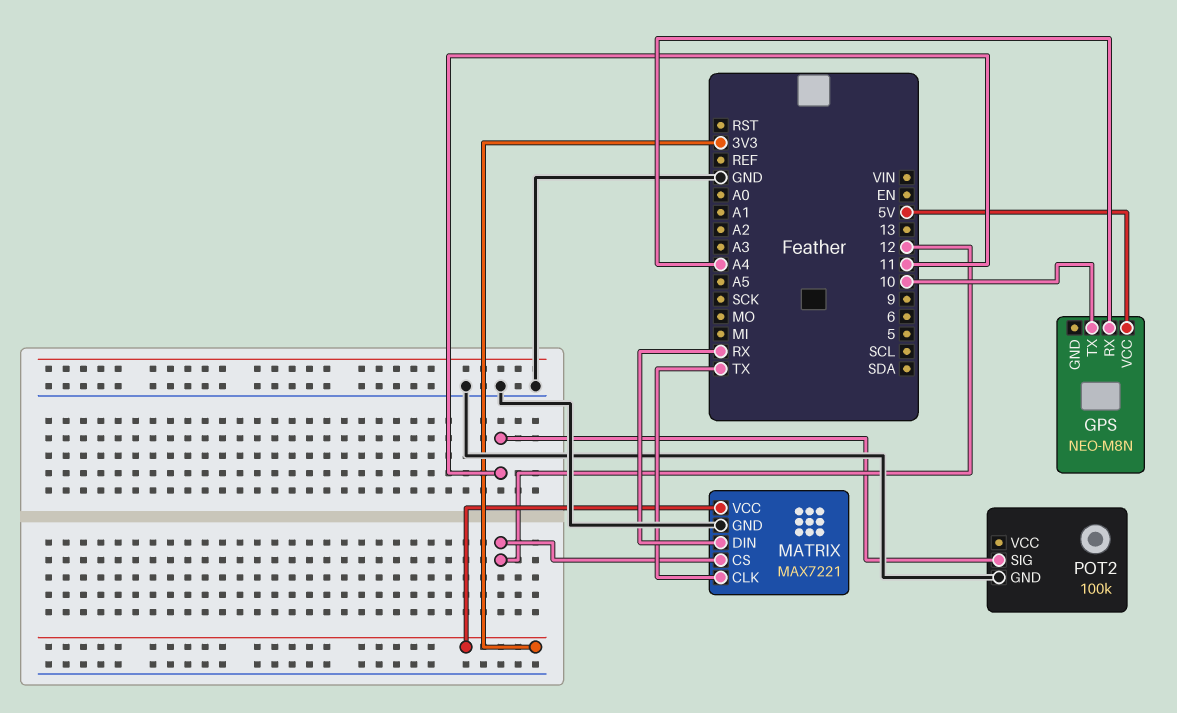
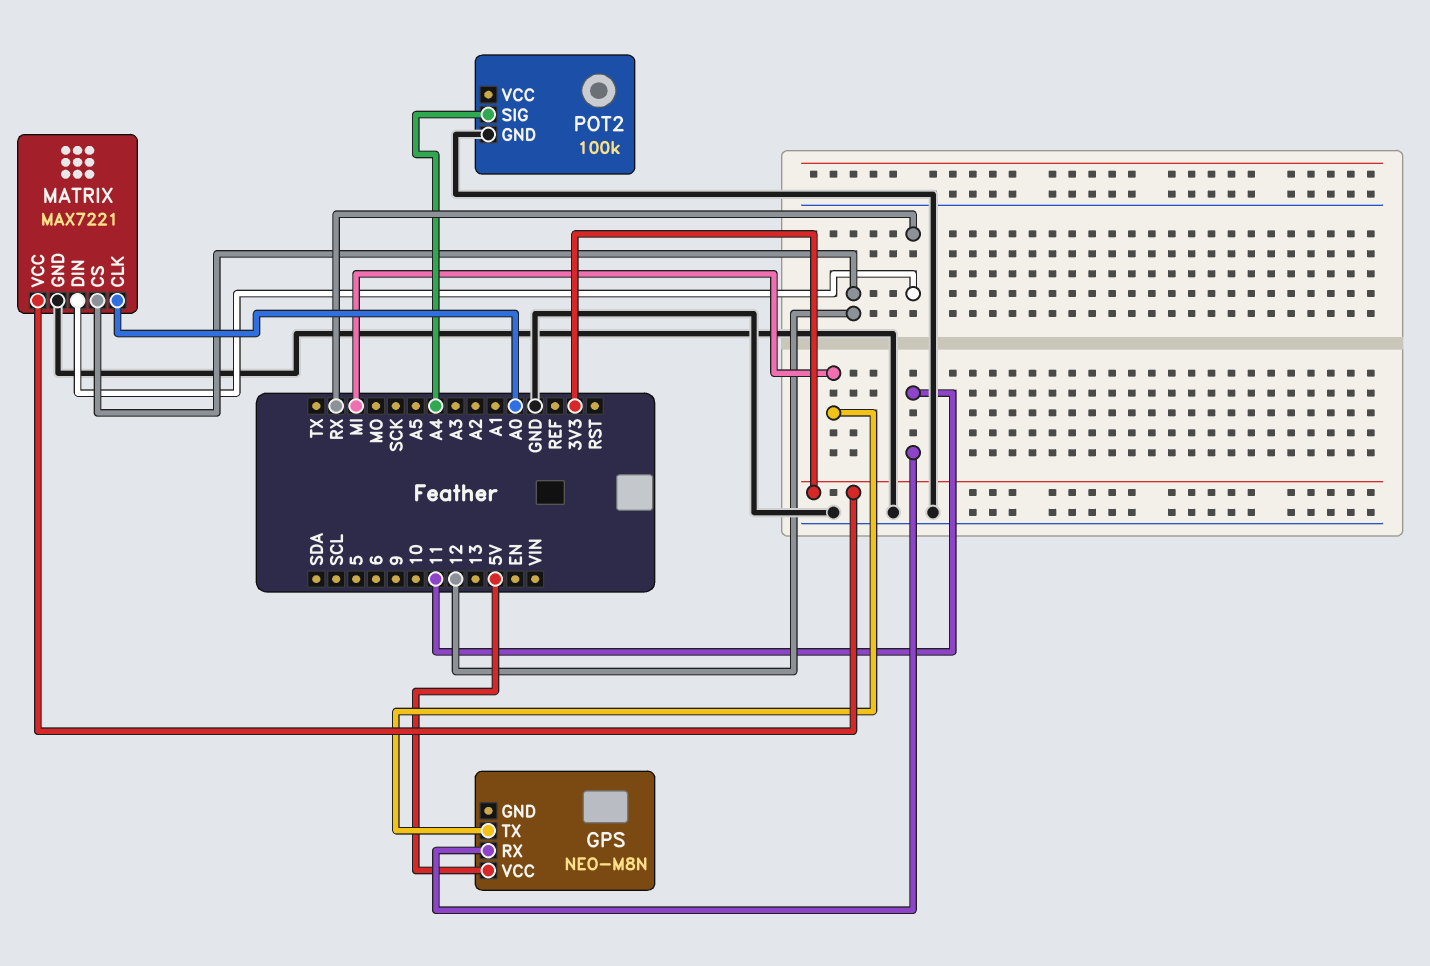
GPS pin RX: A4 -> 11
GPS pin TX: 10 -> MI
MATRIX pin CLK: TX -> A0
POT2 pin SIG: 11 -> A4

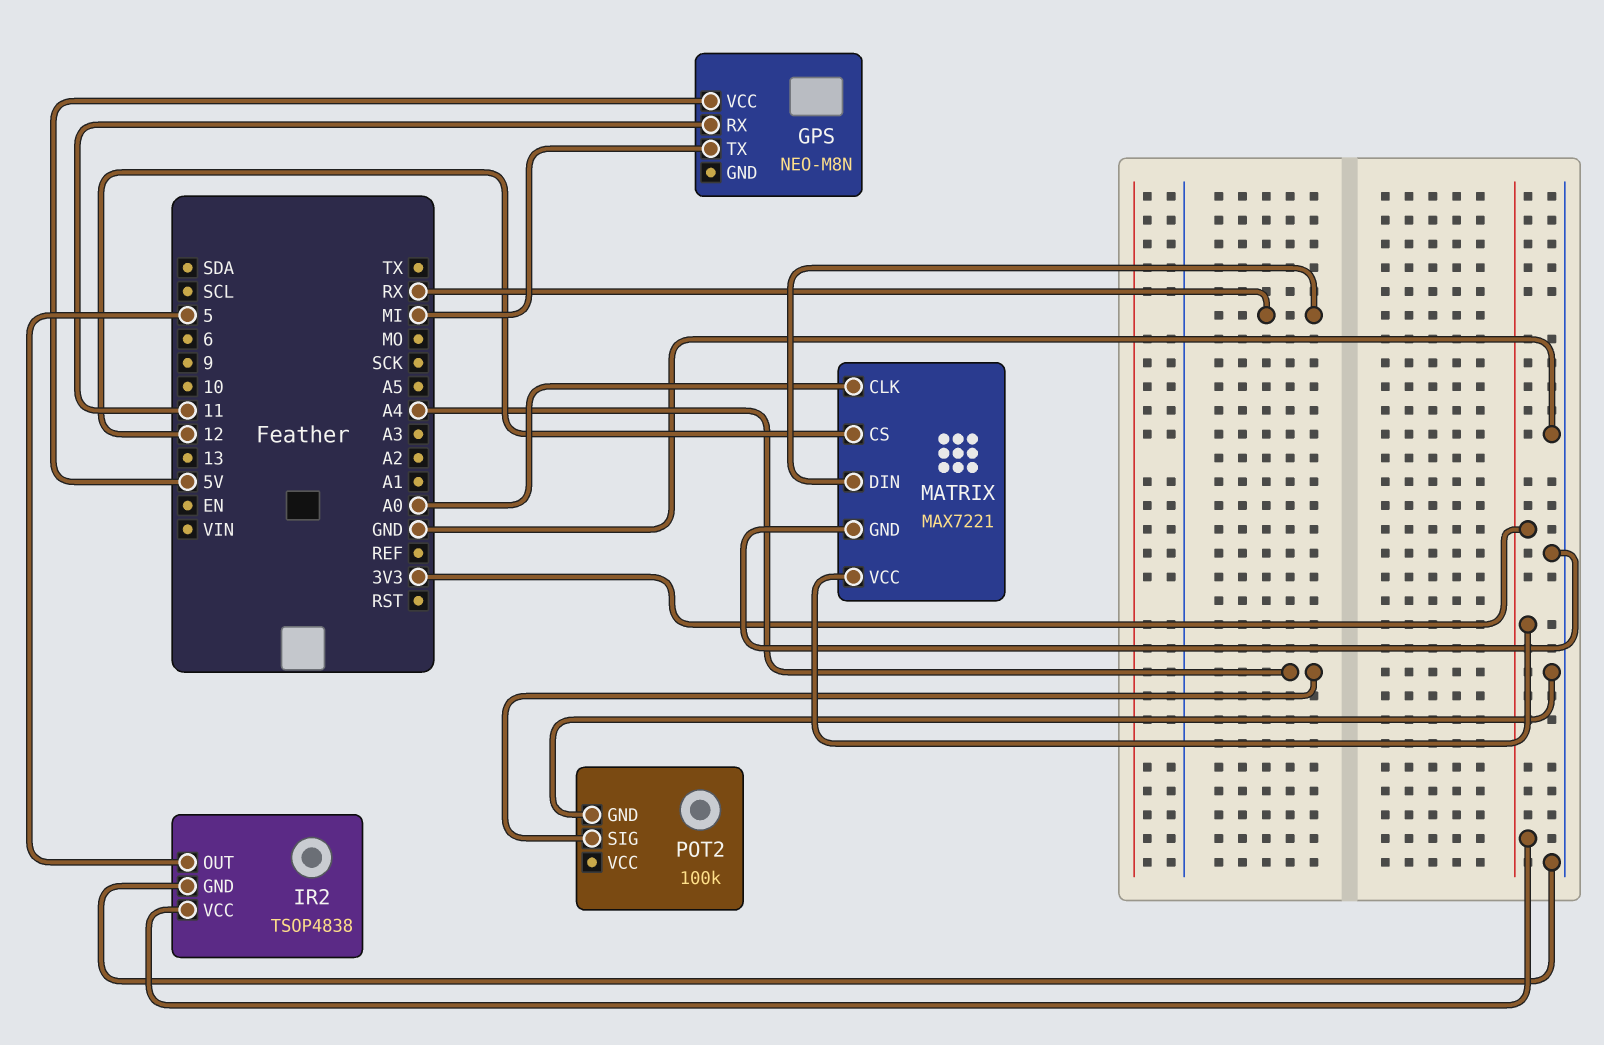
IR2: none -> TSOP4838
IR2 pin GND: none -> GND
IR2 pin OUT: none -> 5
IR2 pin VCC: none -> 3V3

